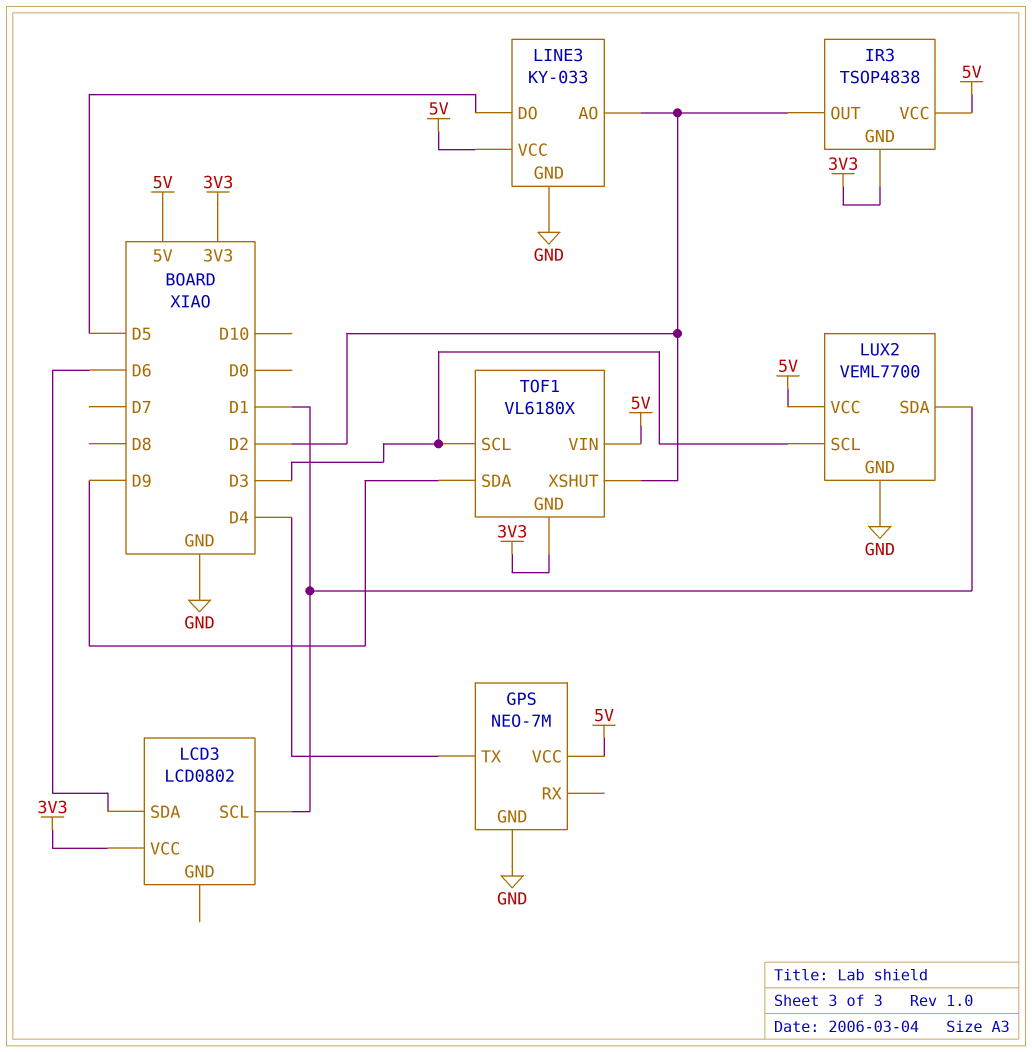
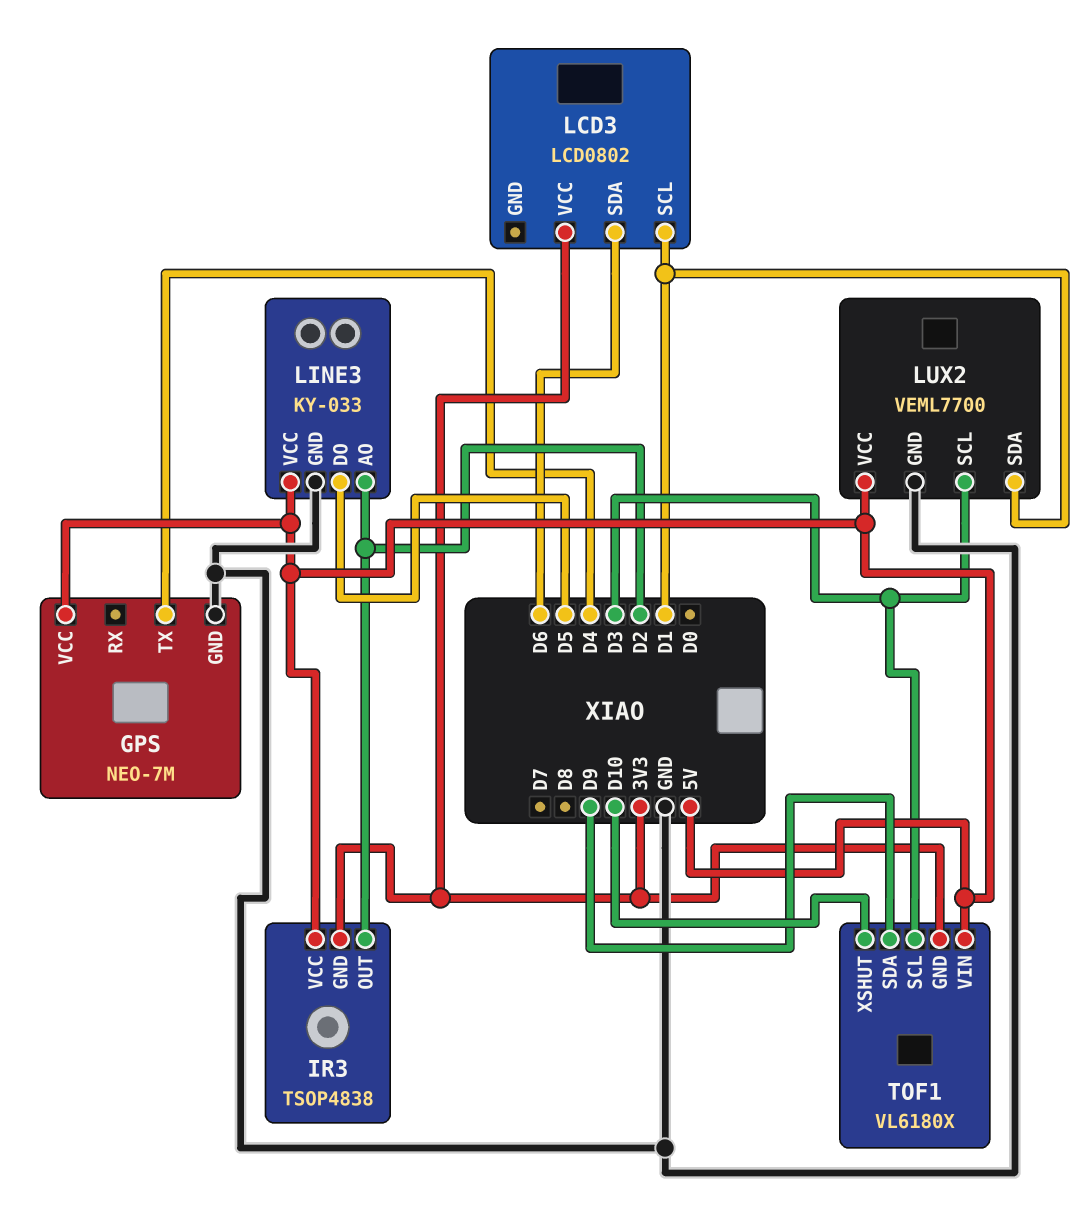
TOF1 pin XSHUT: D2 -> D10

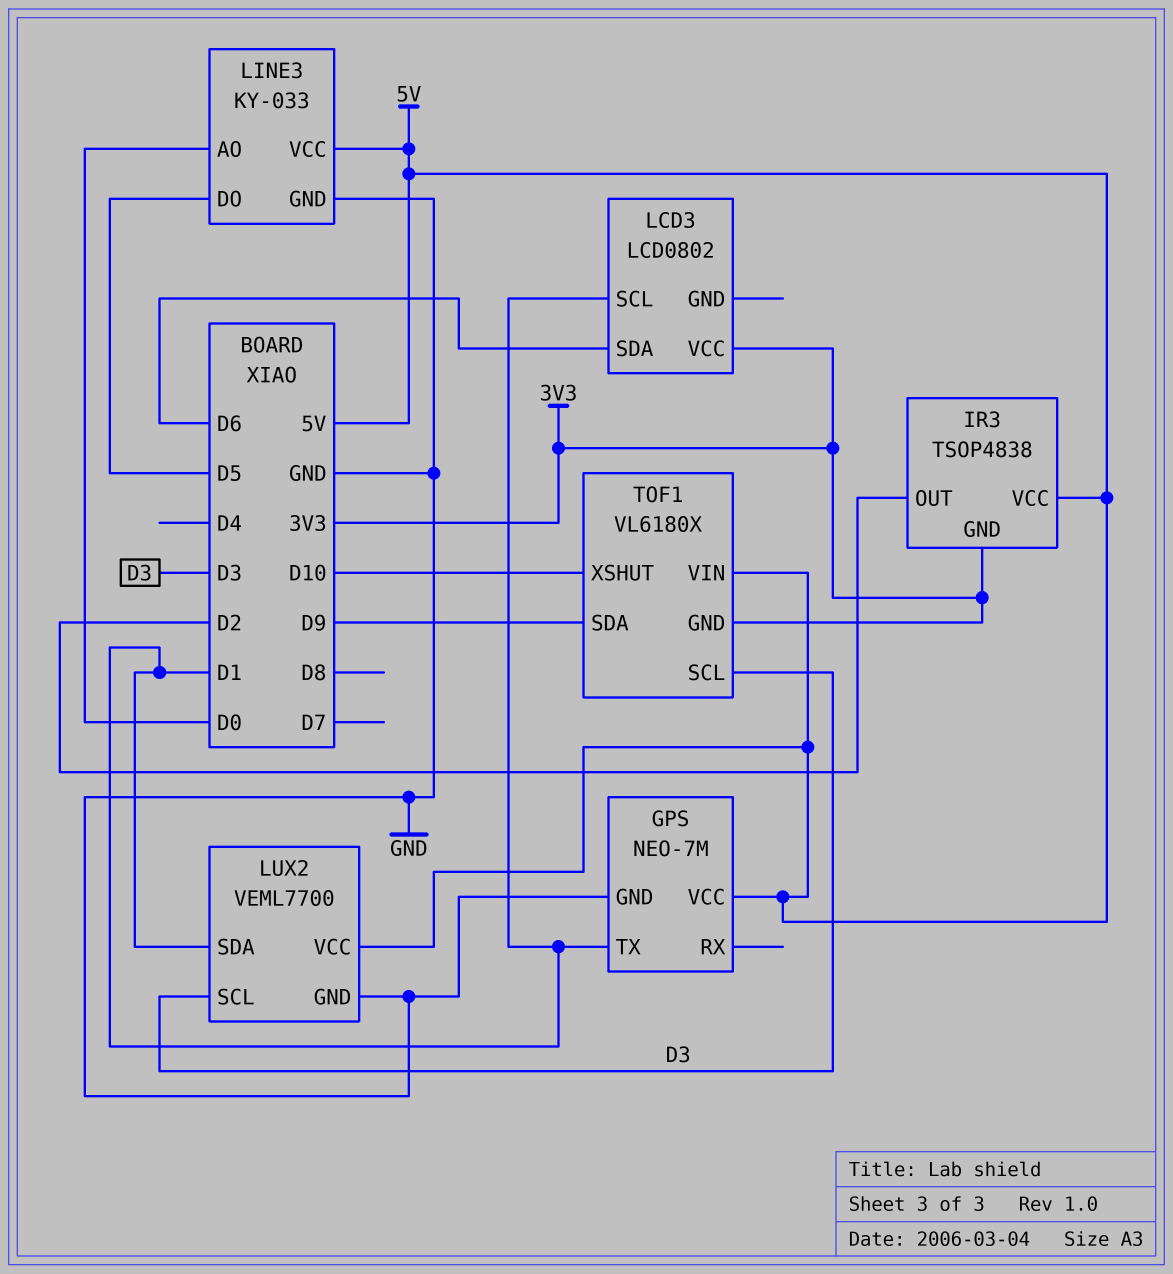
GPS pin TX: D4 -> D1
LINE3 pin AO: D2 -> D0

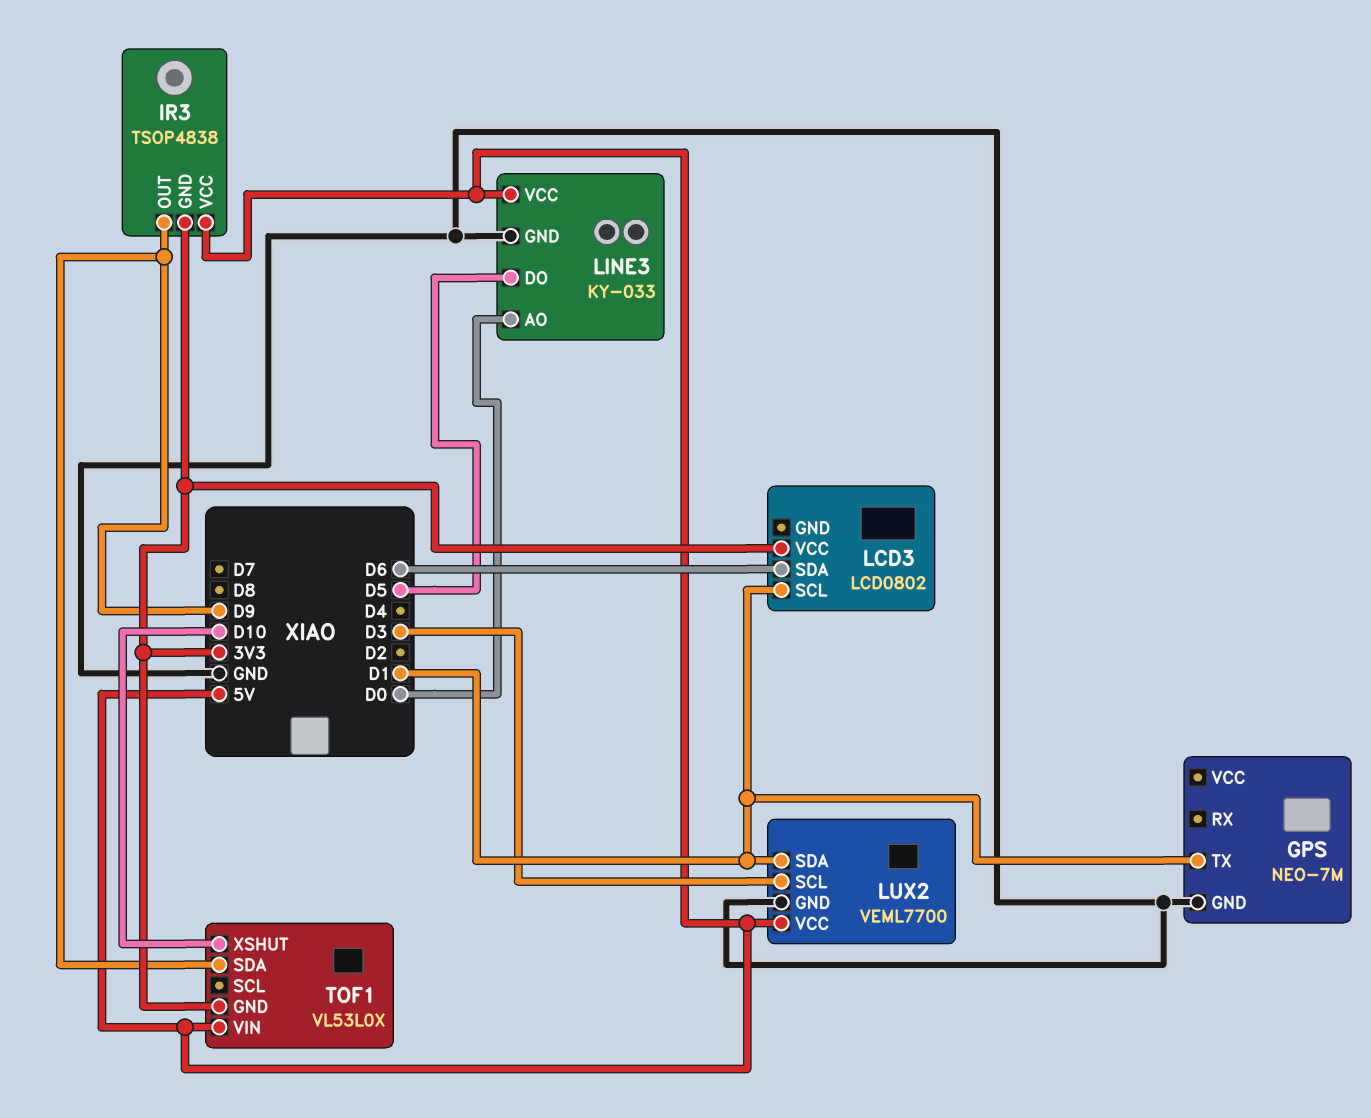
GPS pin VCC: 5V -> none
IR3 pin OUT: D2 -> D9
TOF1: VL6180X -> VL53L0X
TOF1 pin SCL: D3 -> none

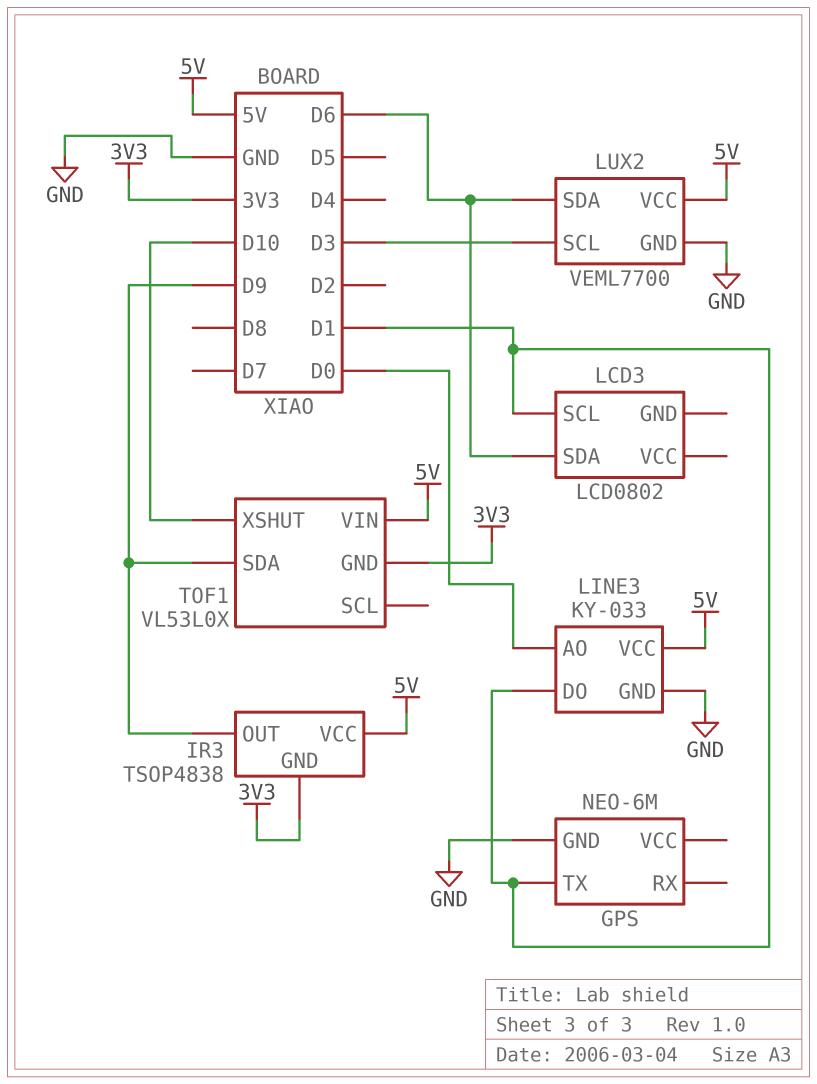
GPS: NEO-7M -> NEO-6M
LCD3 pin VCC: 3V3 -> none
LINE3 pin DO: D5 -> D1
LUX2 pin SDA: D1 -> D6

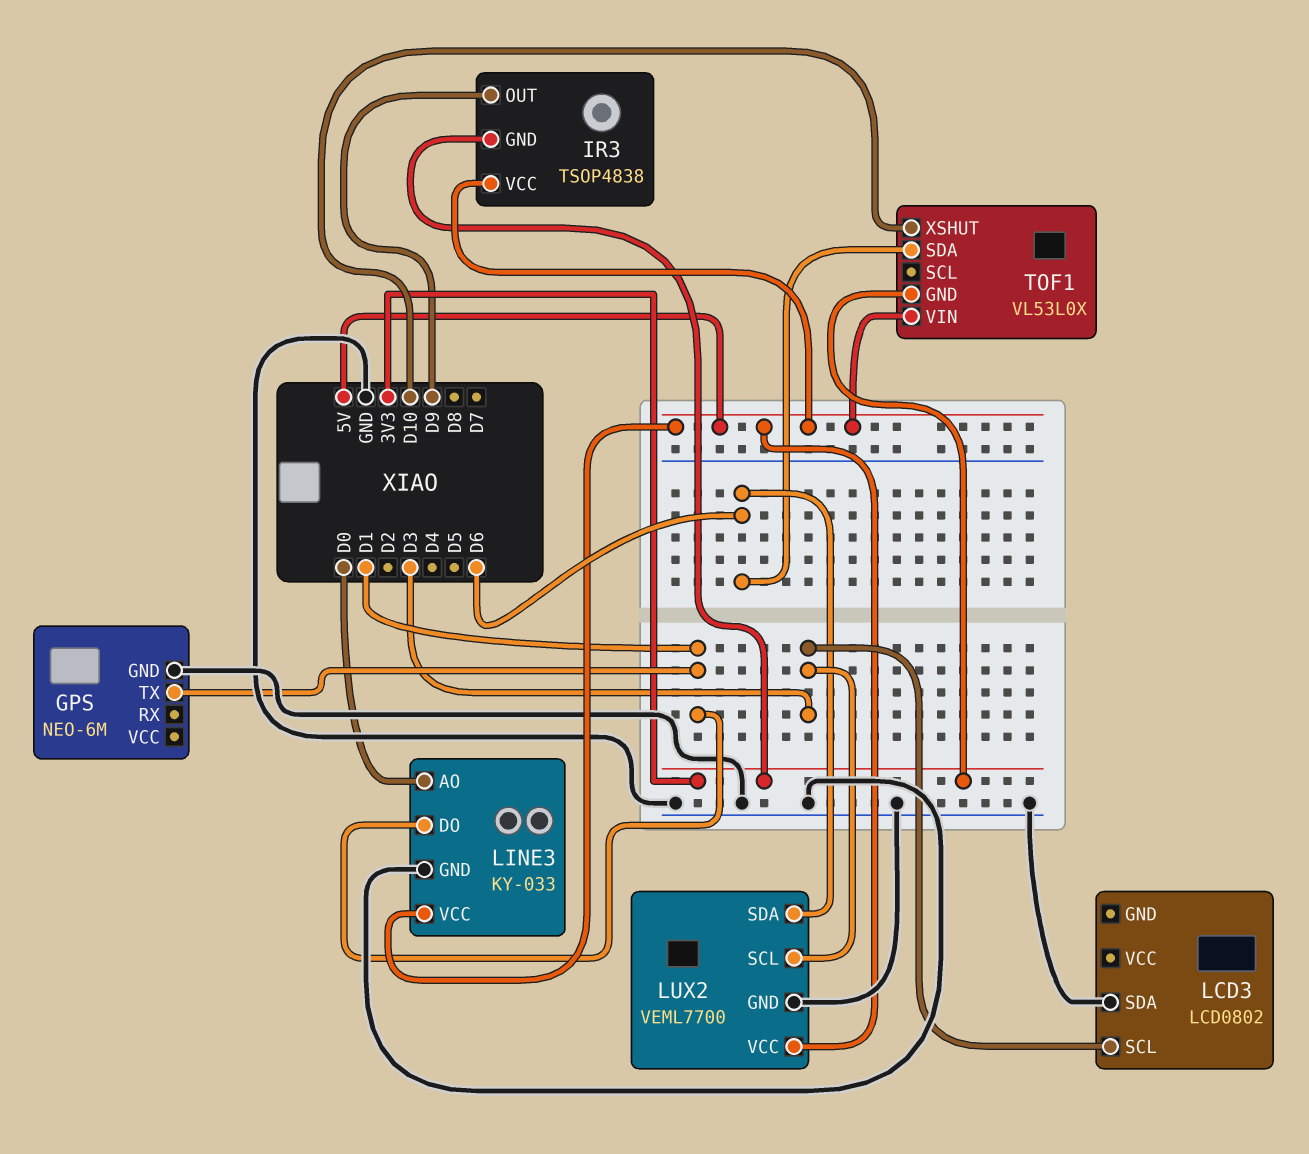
LCD3 pin SCL: D1 -> D3
LCD3 pin SDA: D6 -> GND
TOF1 pin SDA: D9 -> D6

